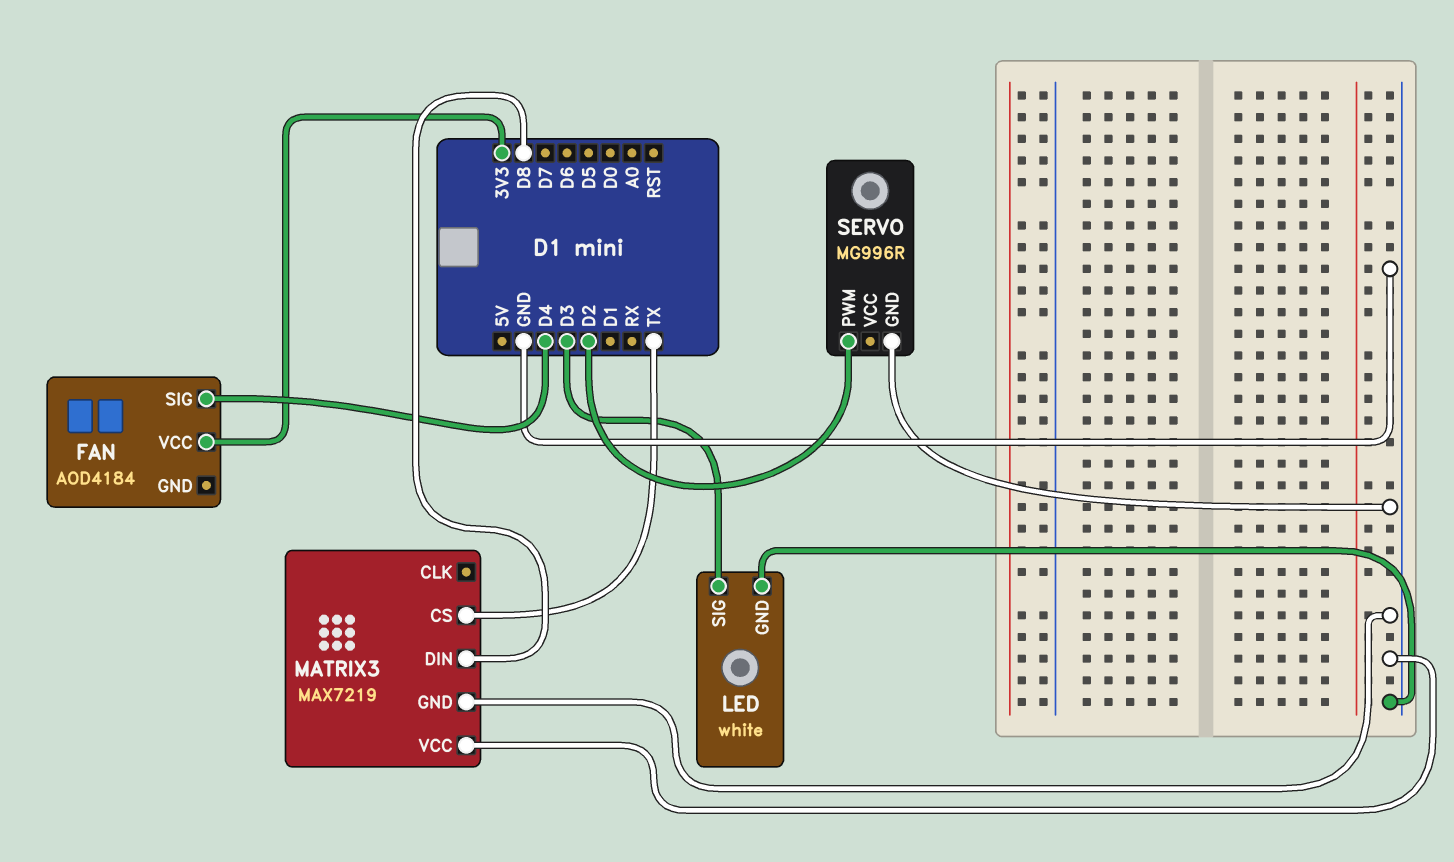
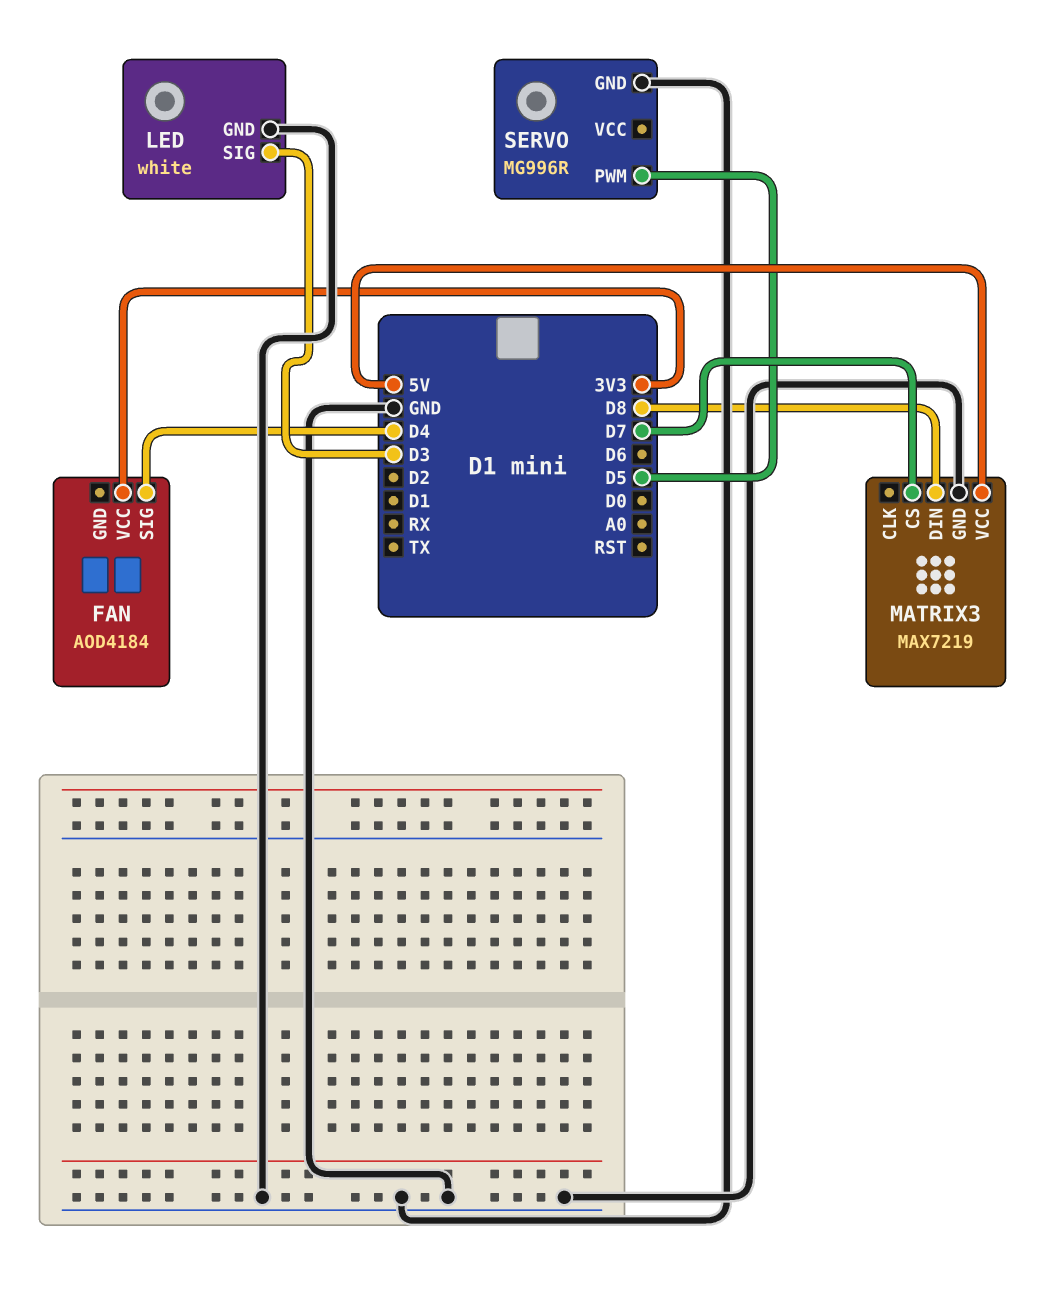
MATRIX3 pin CS: TX -> D7
MATRIX3 pin VCC: GND -> 5V
SERVO pin PWM: D2 -> D5

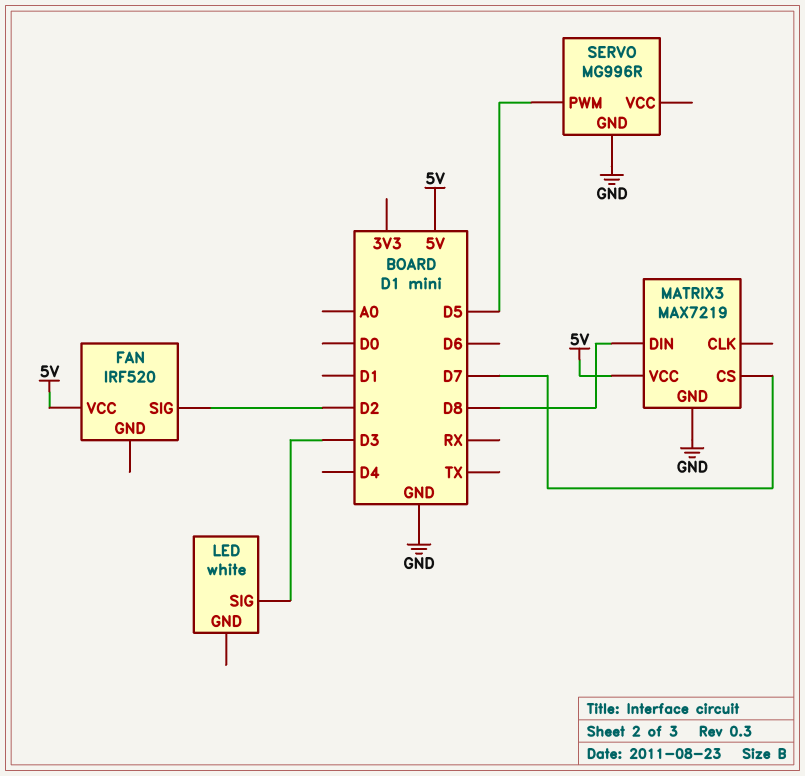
FAN: AOD4184 -> IRF520
FAN pin SIG: D4 -> D2
FAN pin VCC: 3V3 -> 5V
LED pin GND: GND -> none

